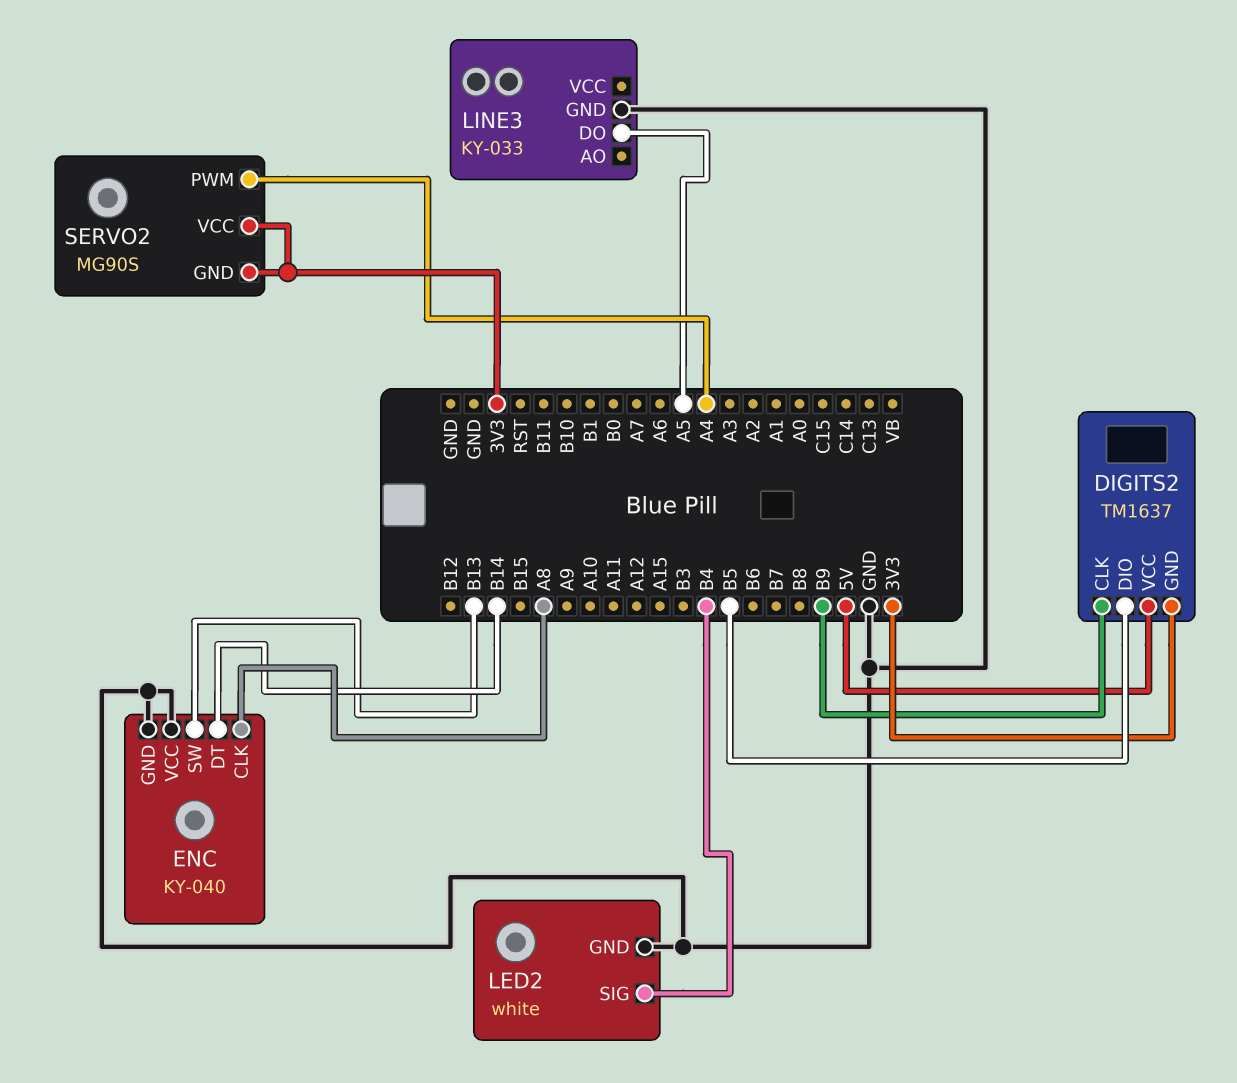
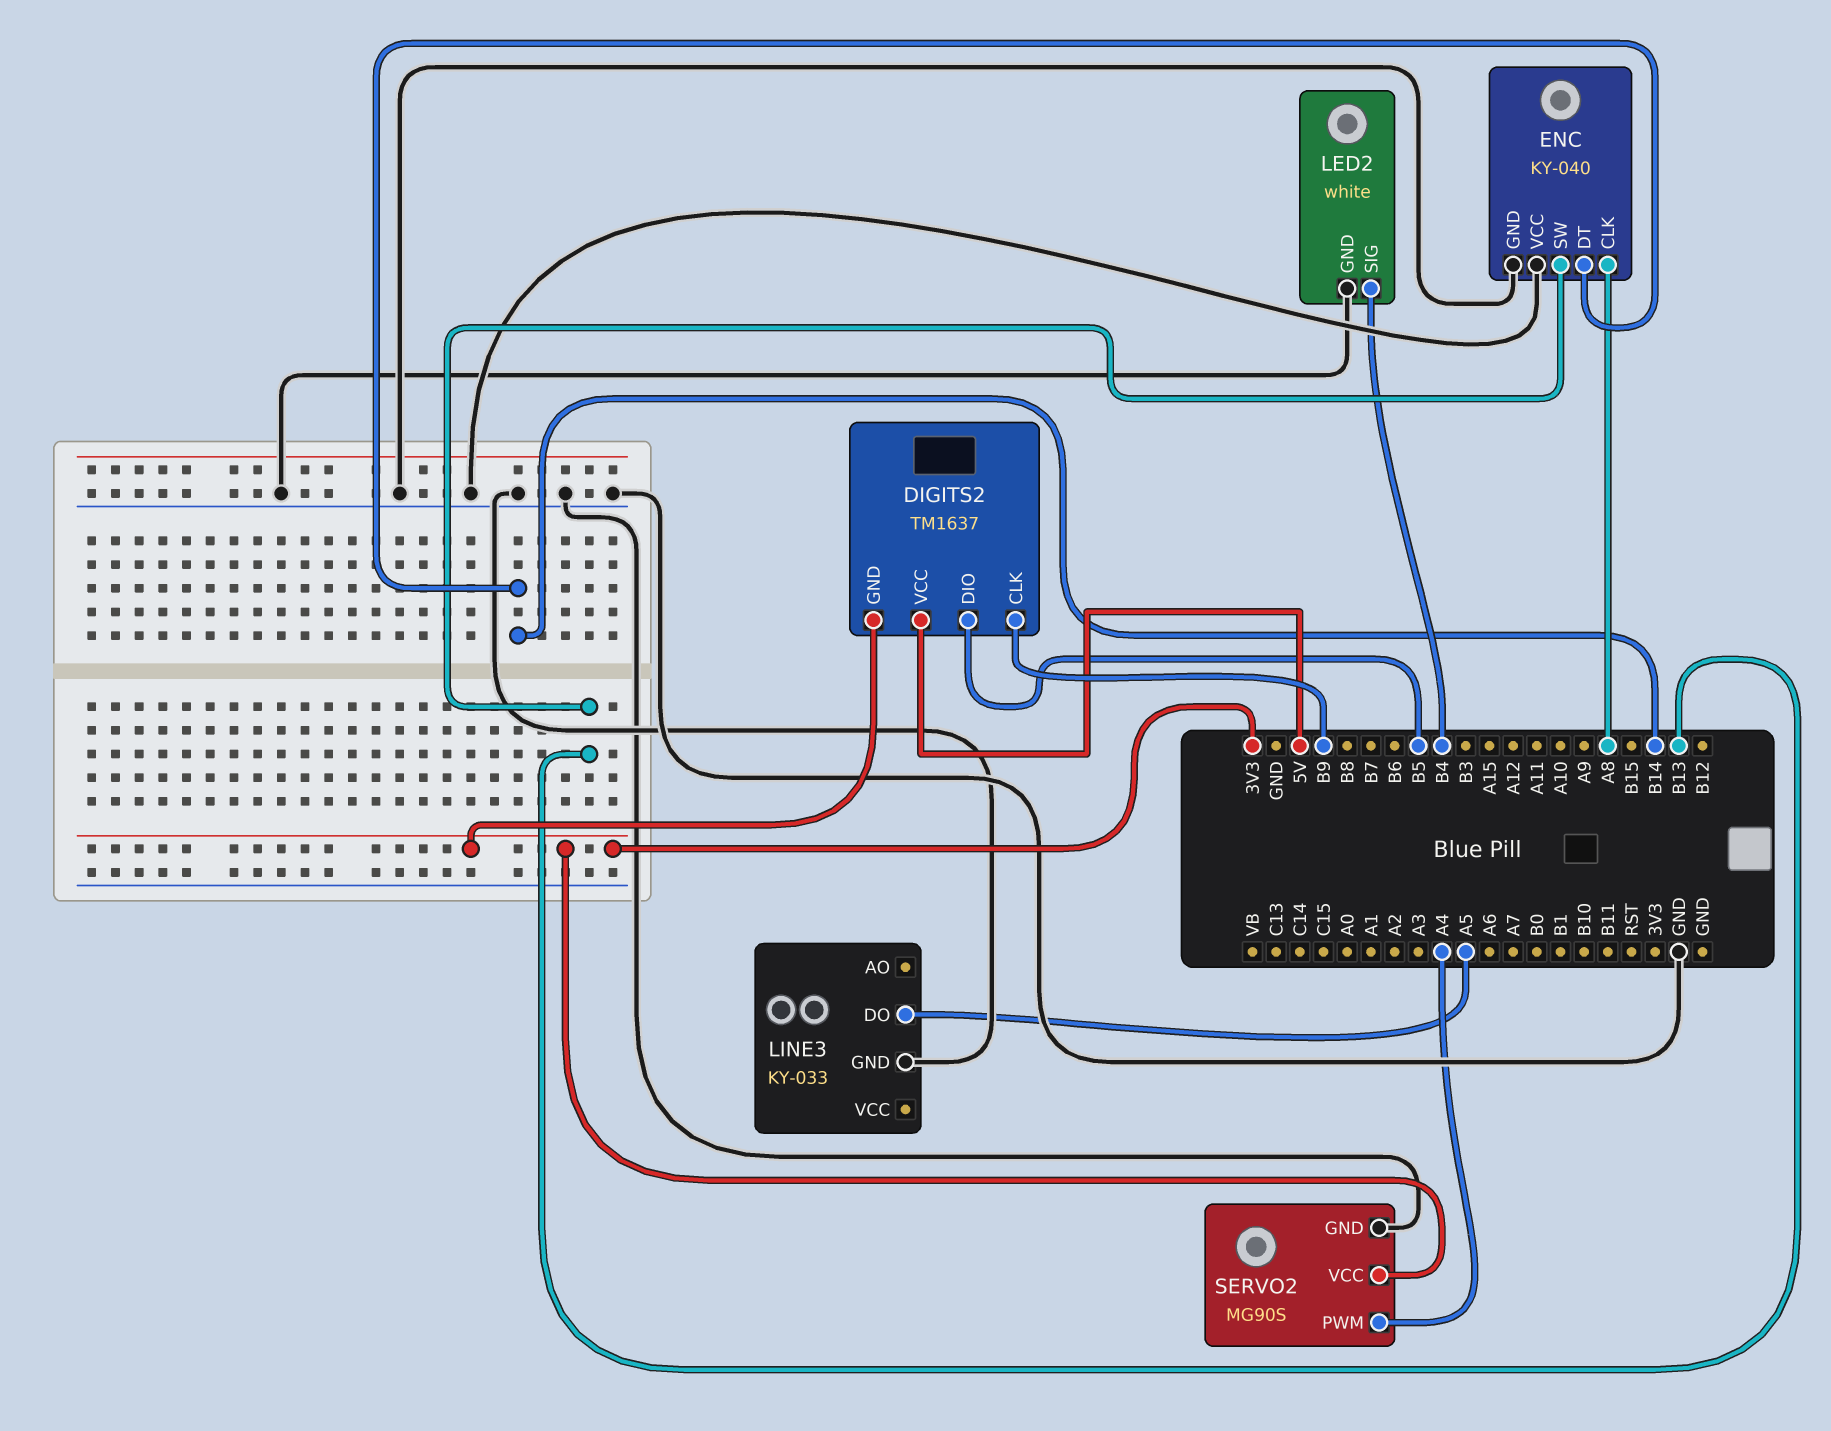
SERVO2 pin GND: 3V3 -> GND

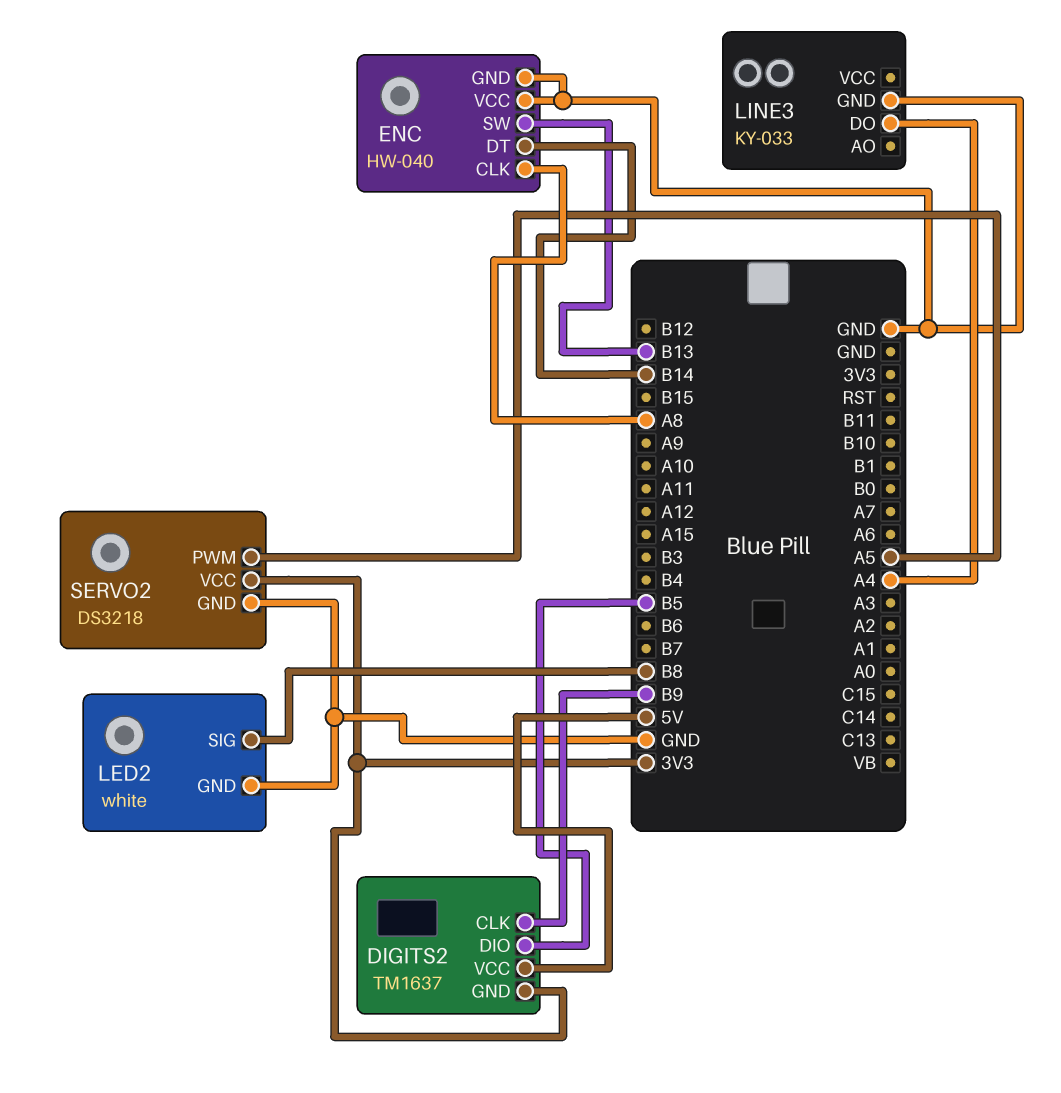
ENC: KY-040 -> HW-040
LED2 pin SIG: B4 -> B8
LINE3 pin DO: A5 -> A4
SERVO2: MG90S -> DS3218
SERVO2 pin PWM: A4 -> A5

